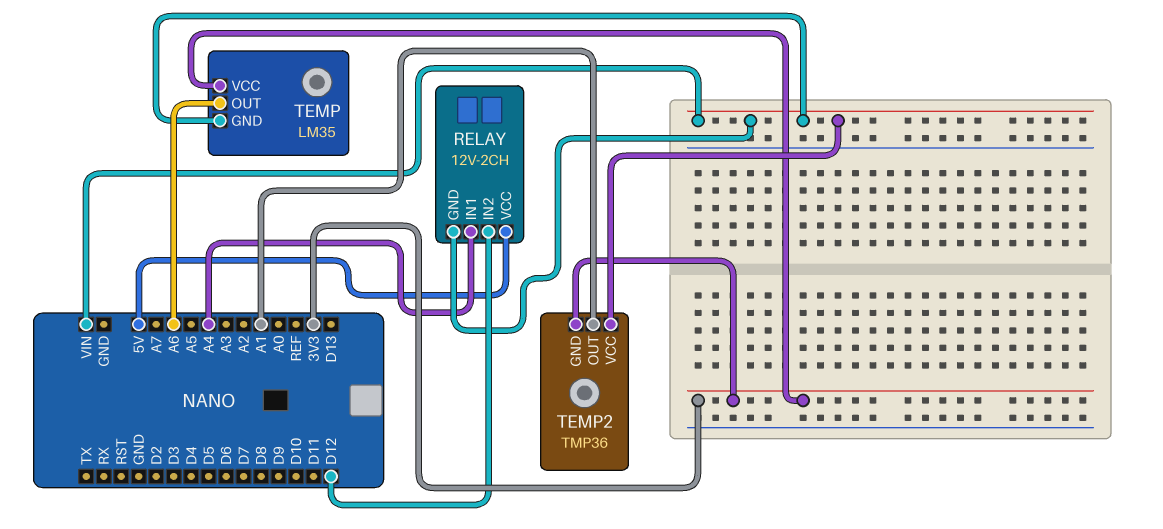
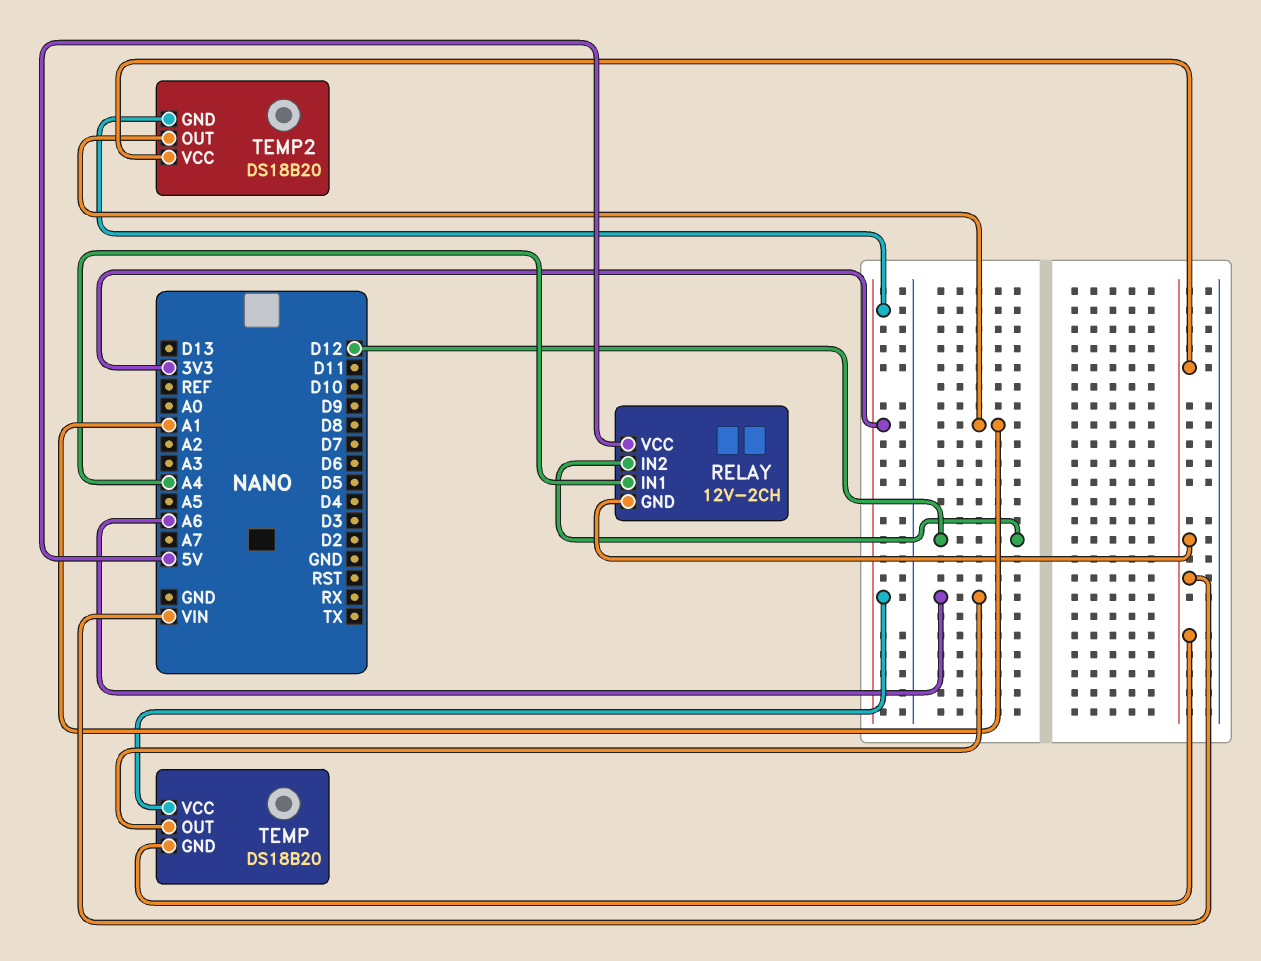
TEMP: LM35 -> DS18B20
TEMP2: TMP36 -> DS18B20

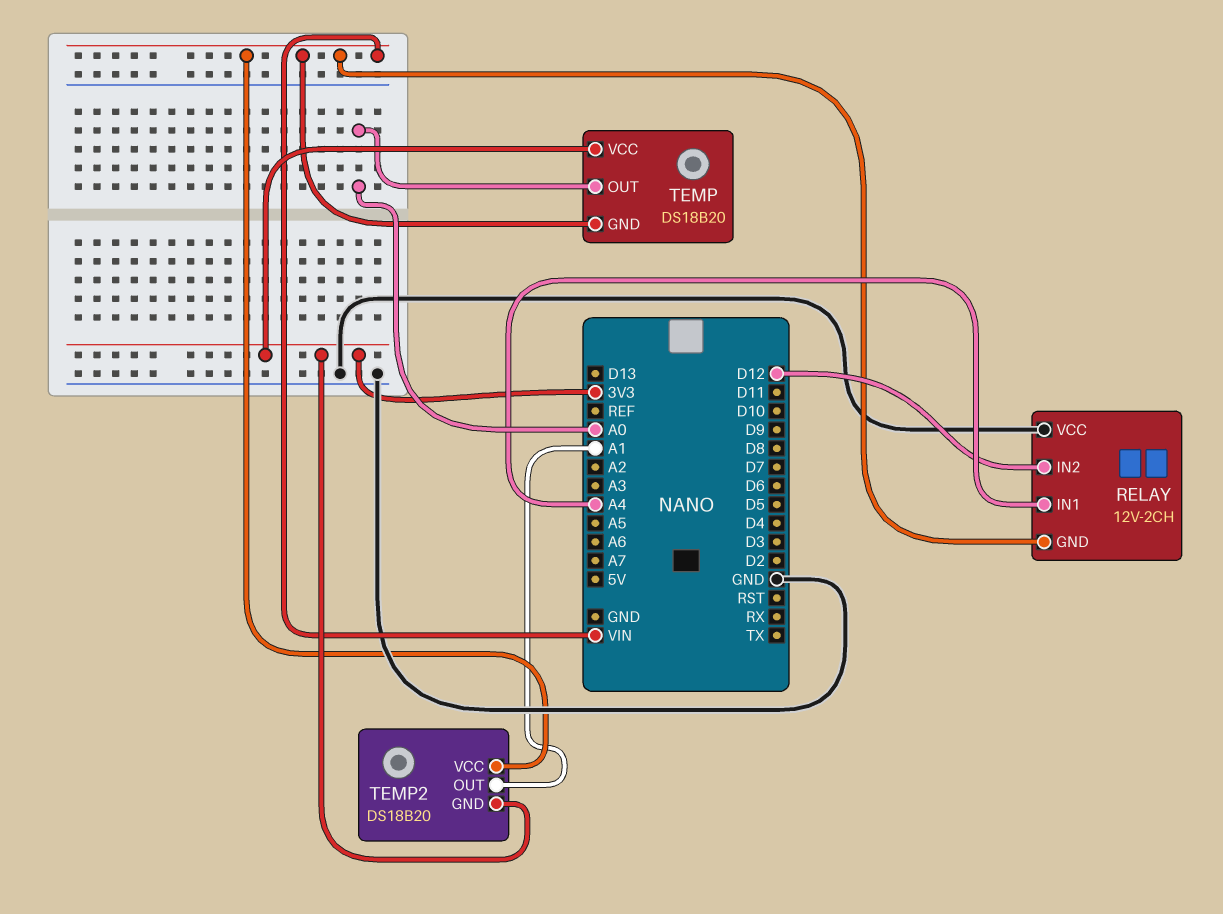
RELAY pin VCC: 5V -> GND
TEMP pin OUT: A6 -> A0

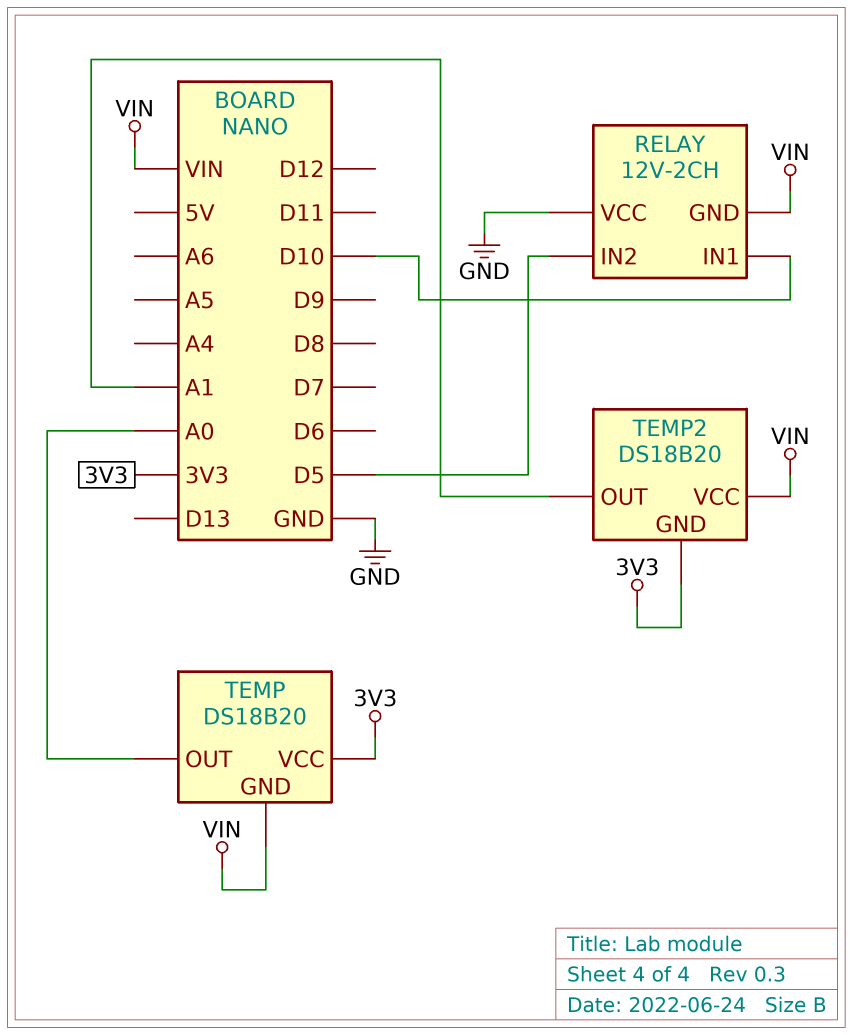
RELAY pin IN1: A4 -> D10
RELAY pin IN2: D12 -> D5

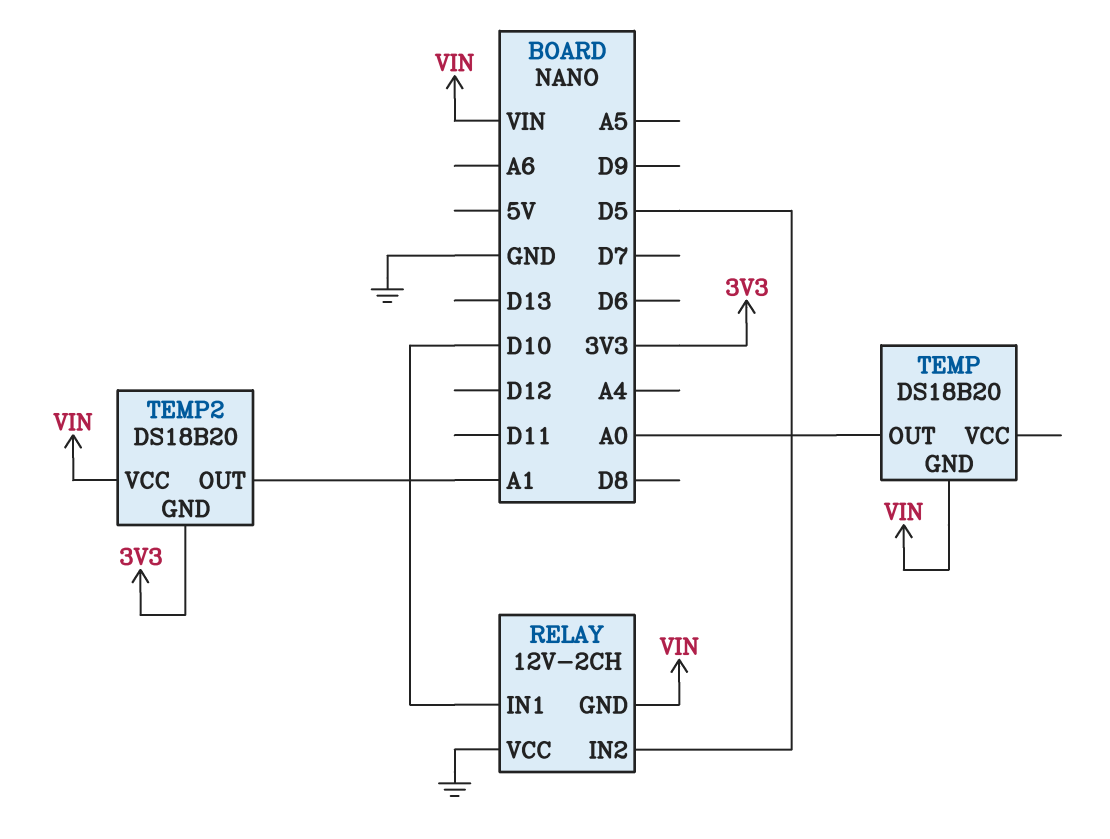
TEMP pin VCC: 3V3 -> none

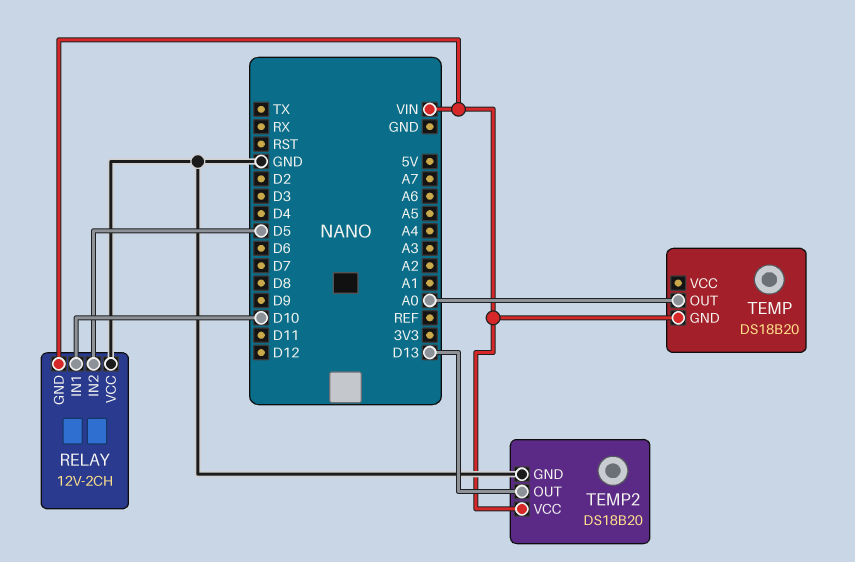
TEMP2 pin GND: 3V3 -> GND
TEMP2 pin OUT: A1 -> D13

